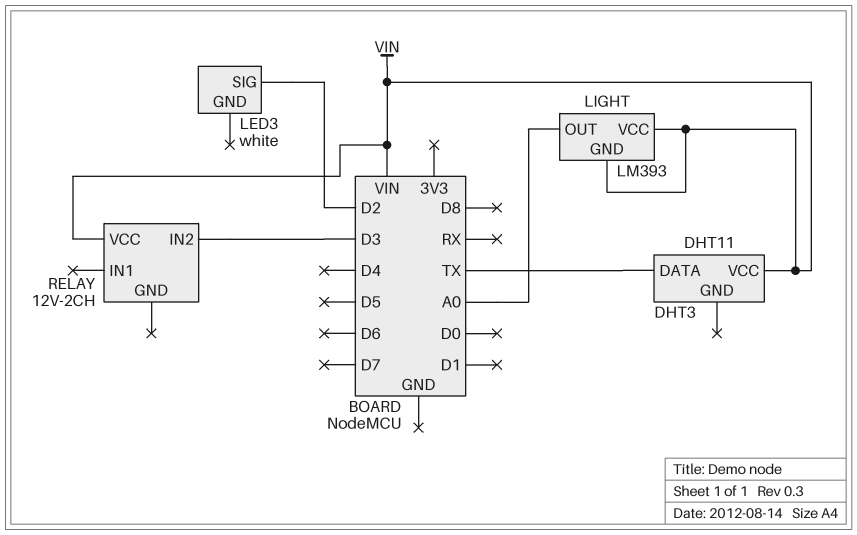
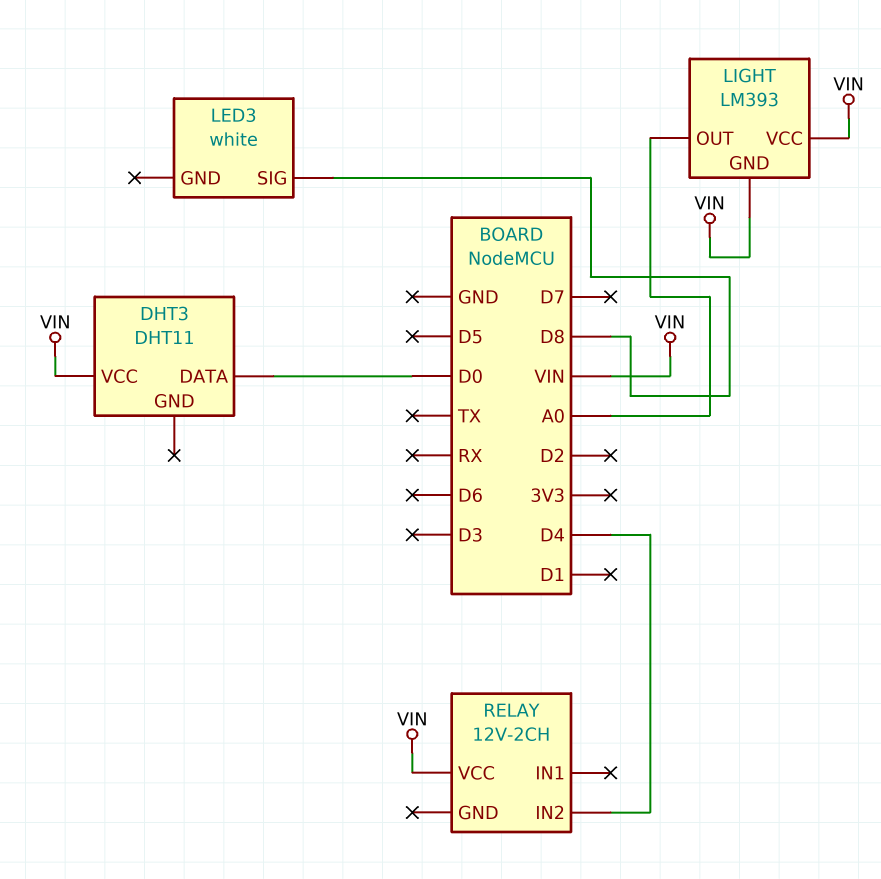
DHT3 pin DATA: TX -> D0
LED3 pin SIG: D2 -> D8
RELAY pin IN2: D3 -> D4

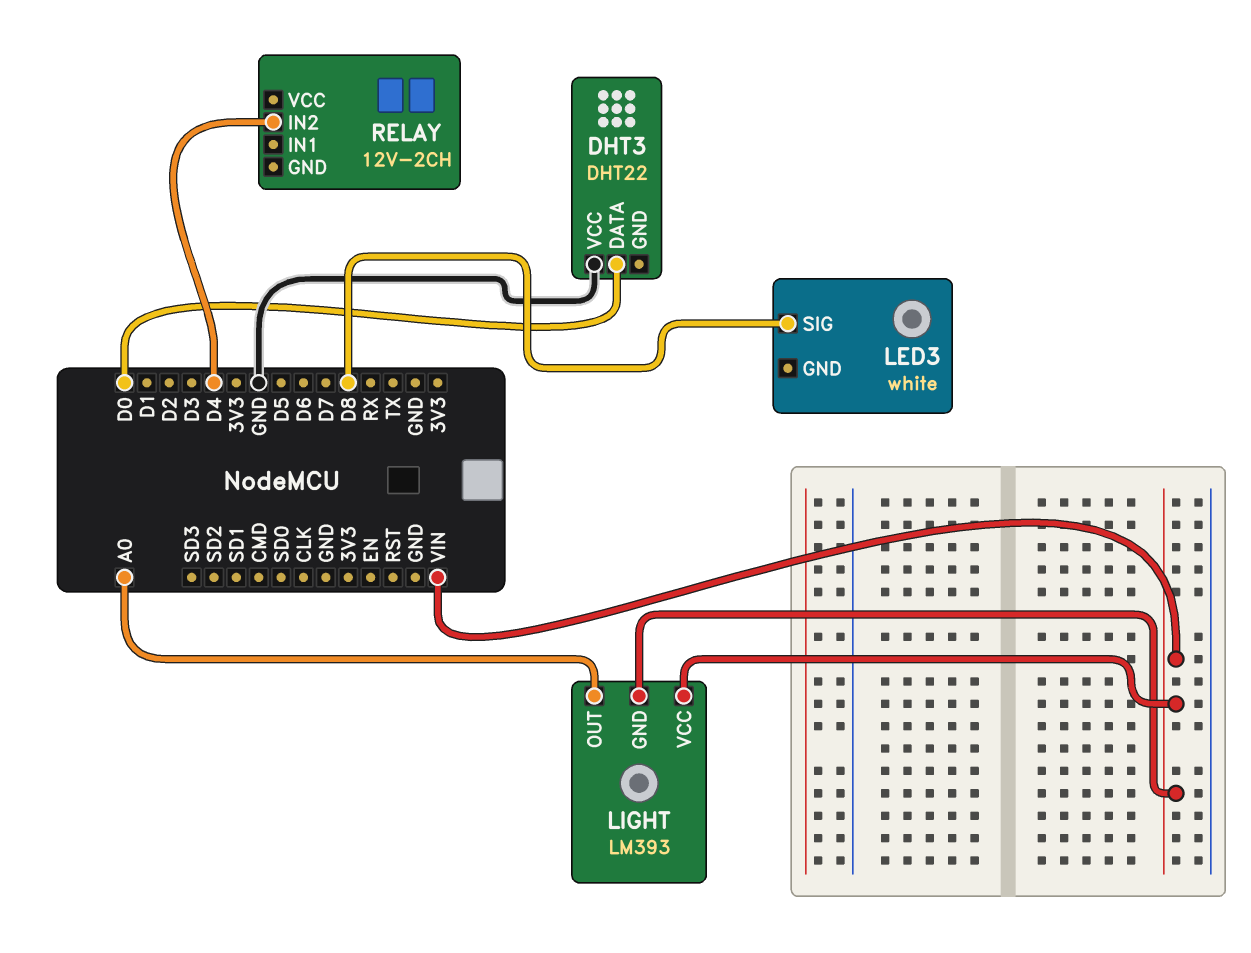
DHT3: DHT11 -> DHT22
DHT3 pin VCC: VIN -> GND
RELAY pin VCC: VIN -> none

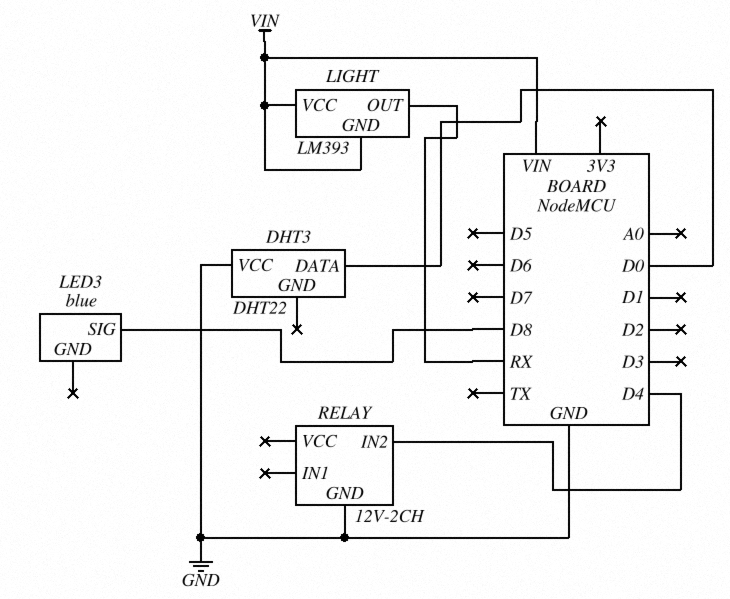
LED3: white -> blue
LIGHT pin OUT: A0 -> RX
RELAY pin GND: none -> GND

